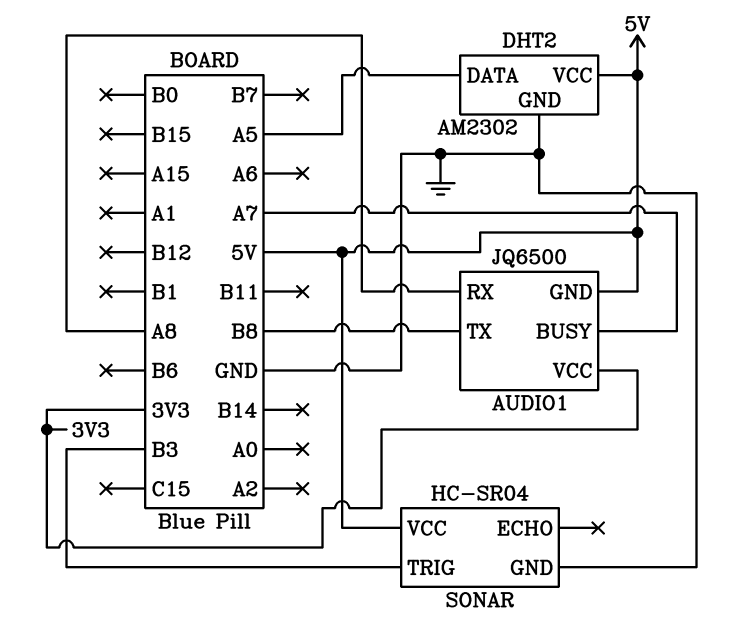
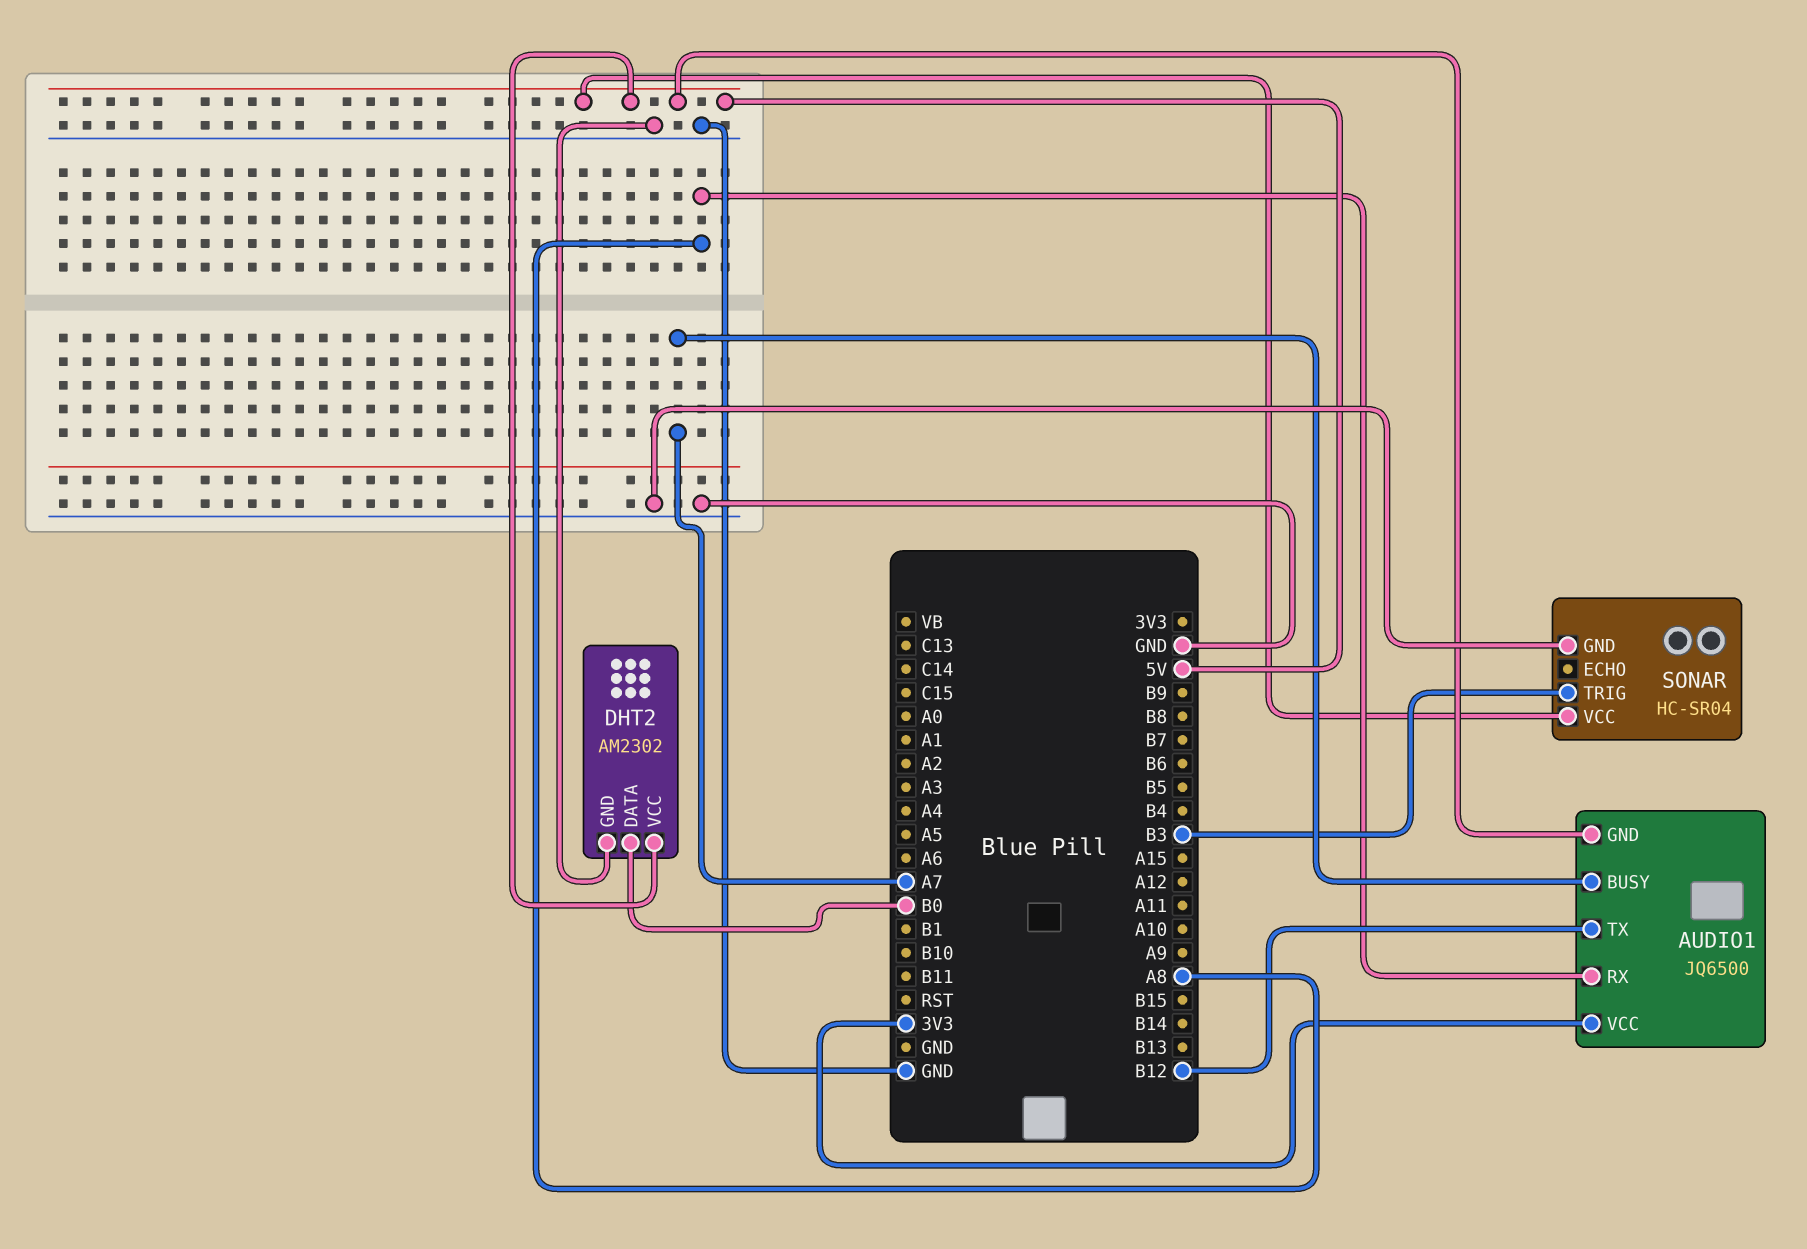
AUDIO1 pin TX: B8 -> B12
DHT2 pin DATA: A5 -> B0

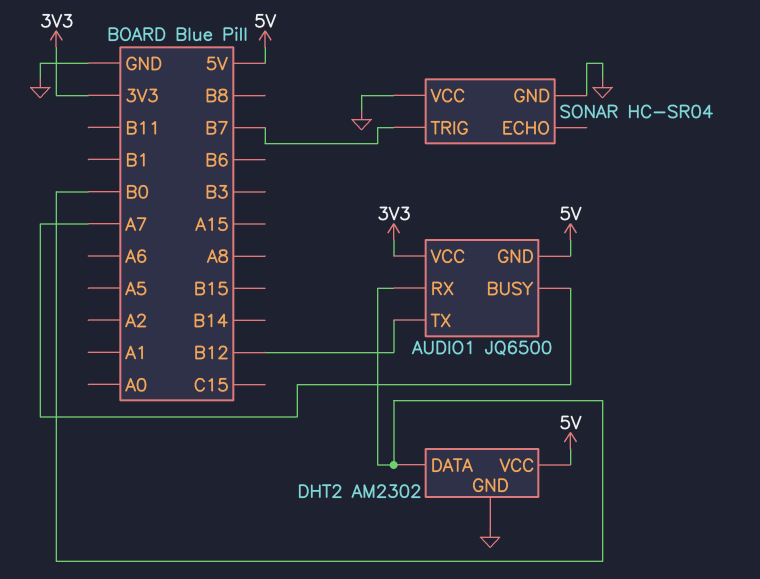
AUDIO1 pin RX: A8 -> B0
SONAR pin TRIG: B3 -> B7
SONAR pin VCC: 5V -> GND

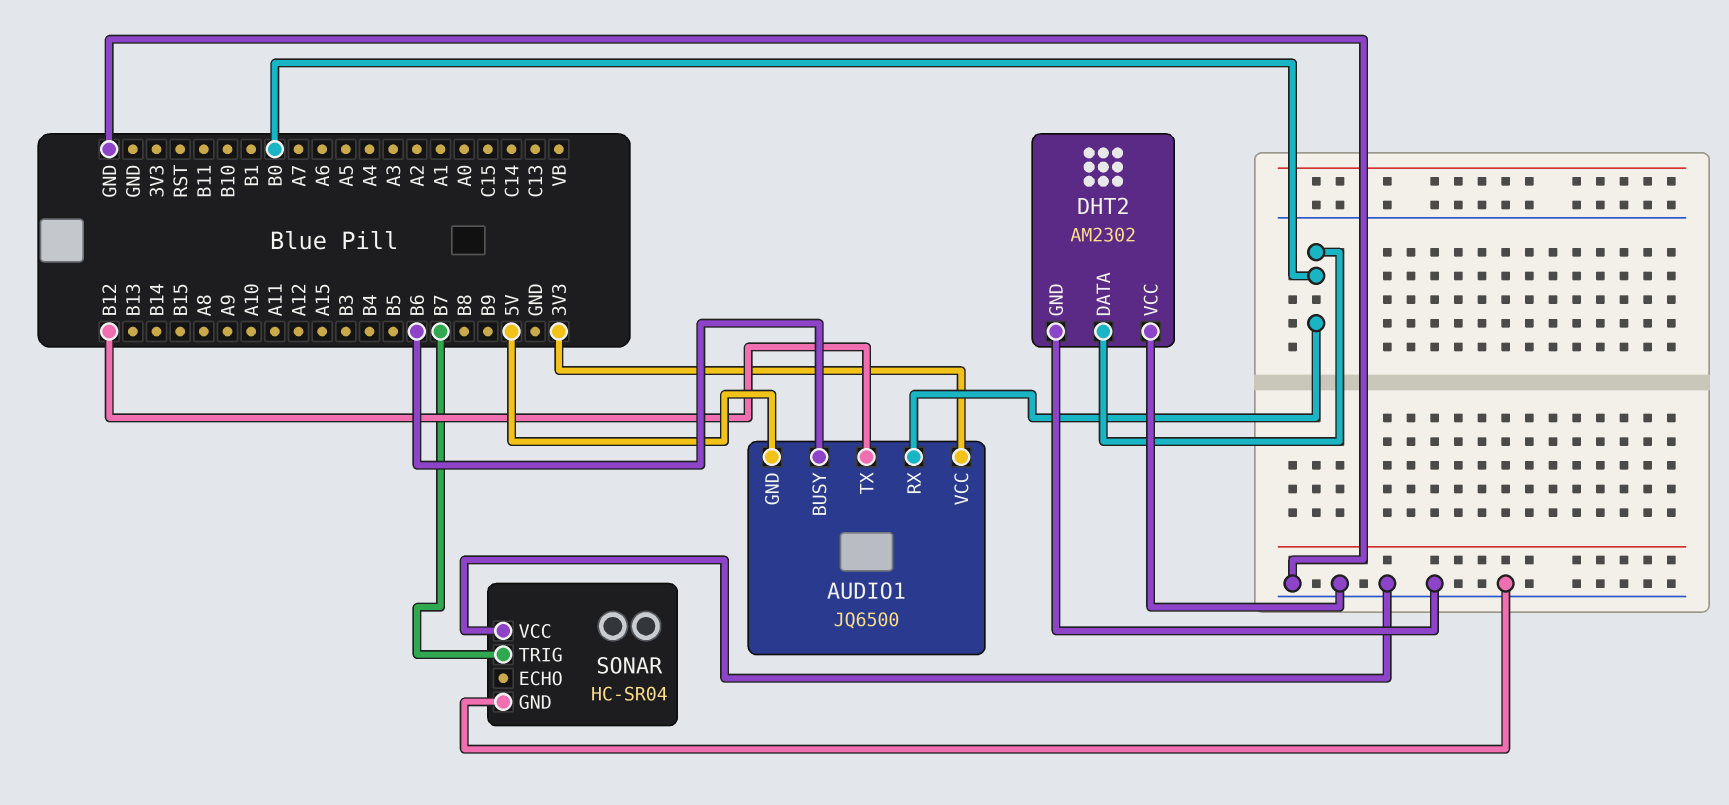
AUDIO1 pin BUSY: A7 -> B6
DHT2 pin VCC: 5V -> GND

